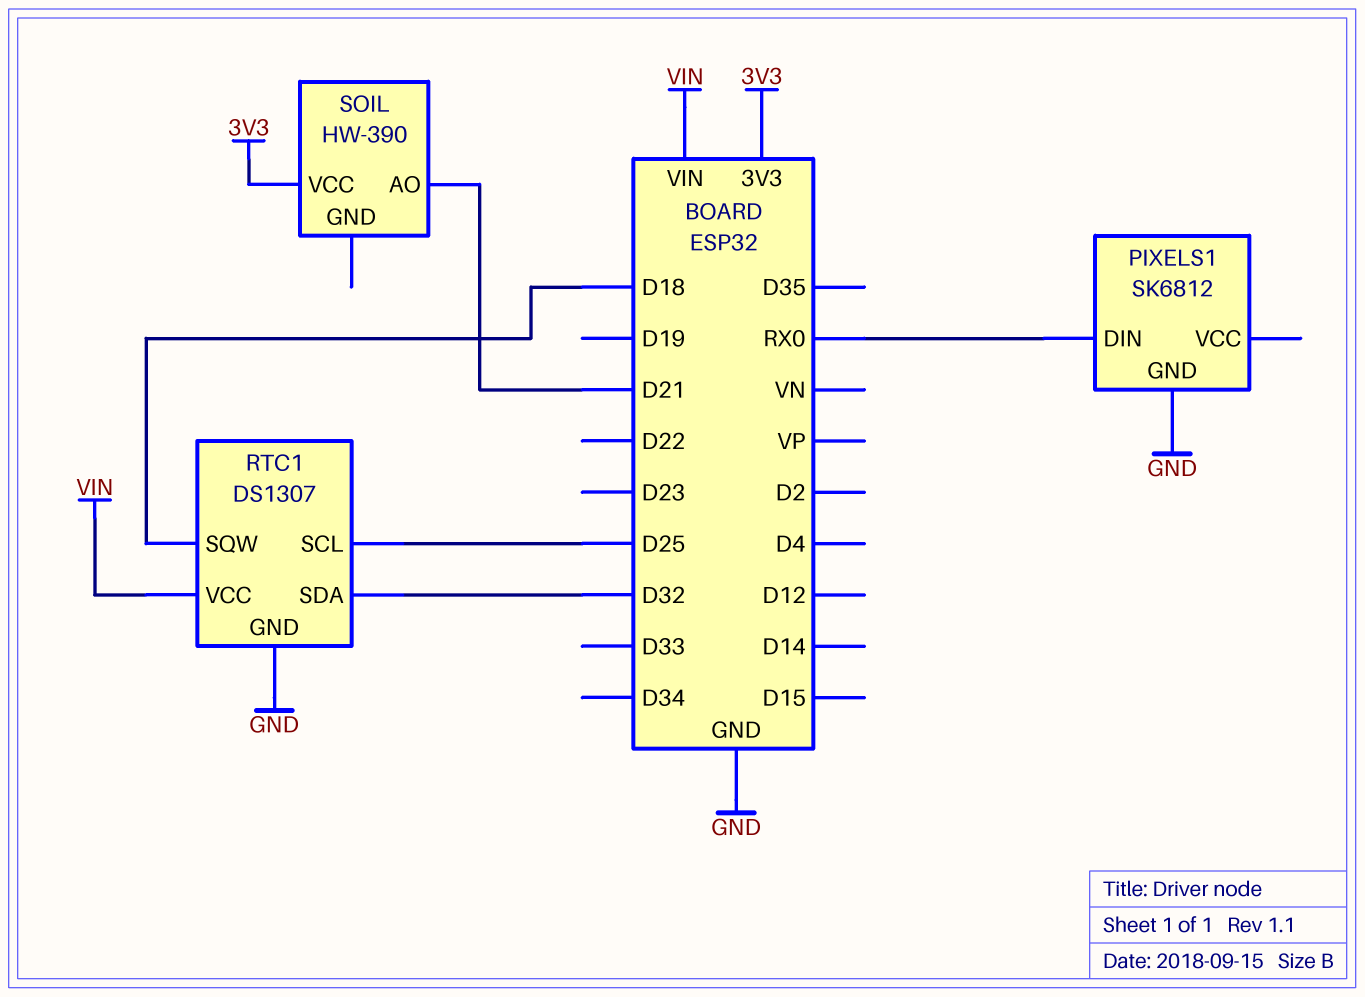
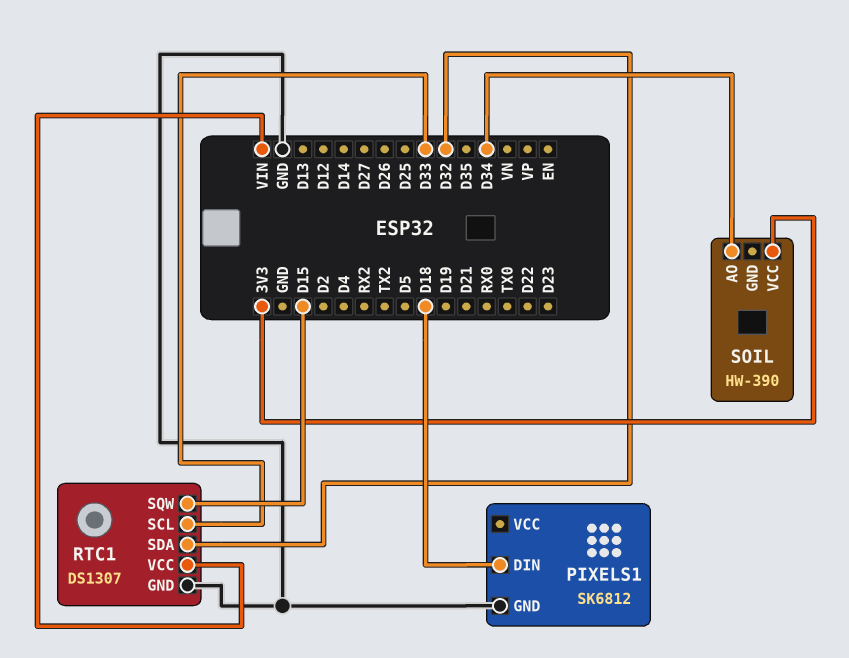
PIXELS1 pin DIN: RX0 -> D18
RTC1 pin SCL: D25 -> D33
RTC1 pin SQW: D18 -> D15
SOIL pin AO: D21 -> D34

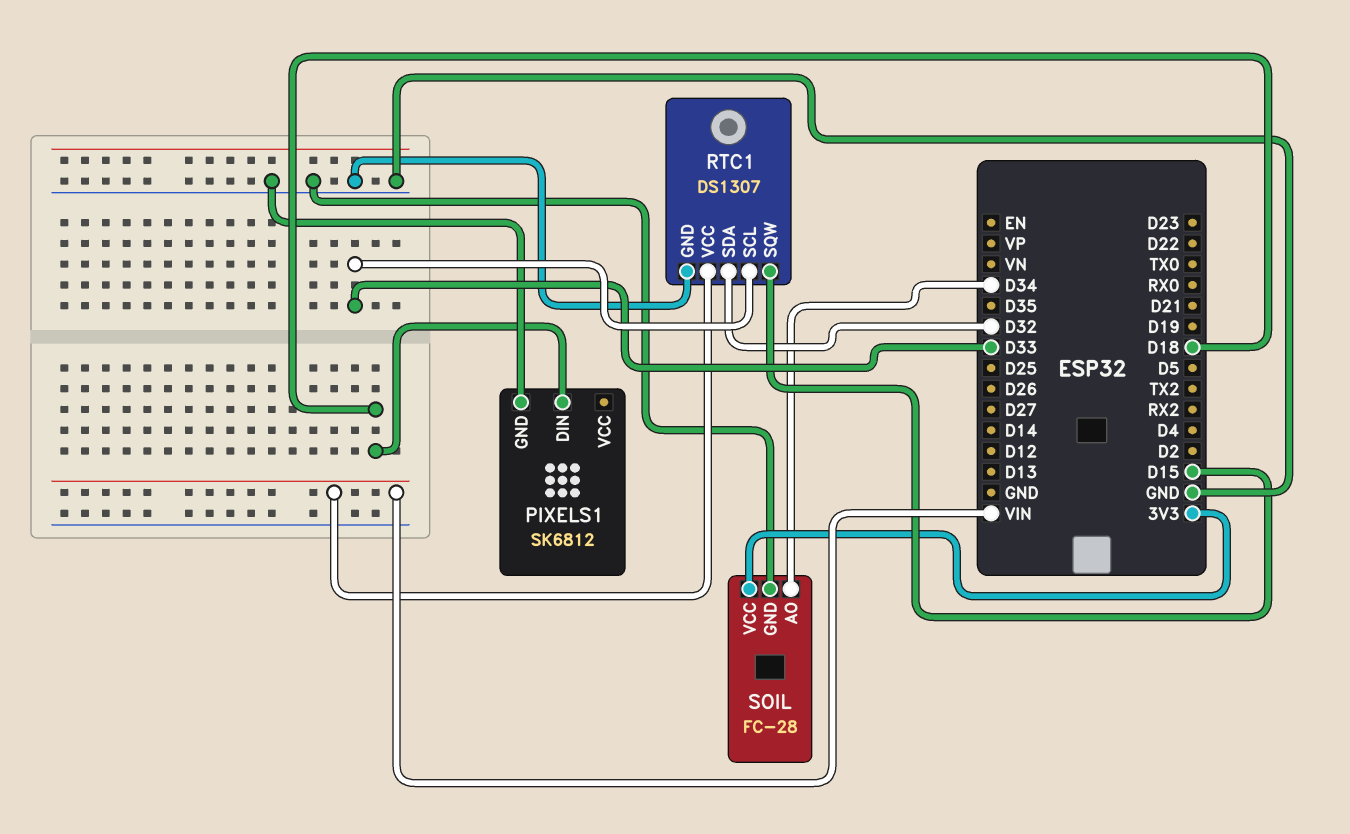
SOIL: HW-390 -> FC-28
SOIL pin GND: none -> GND

